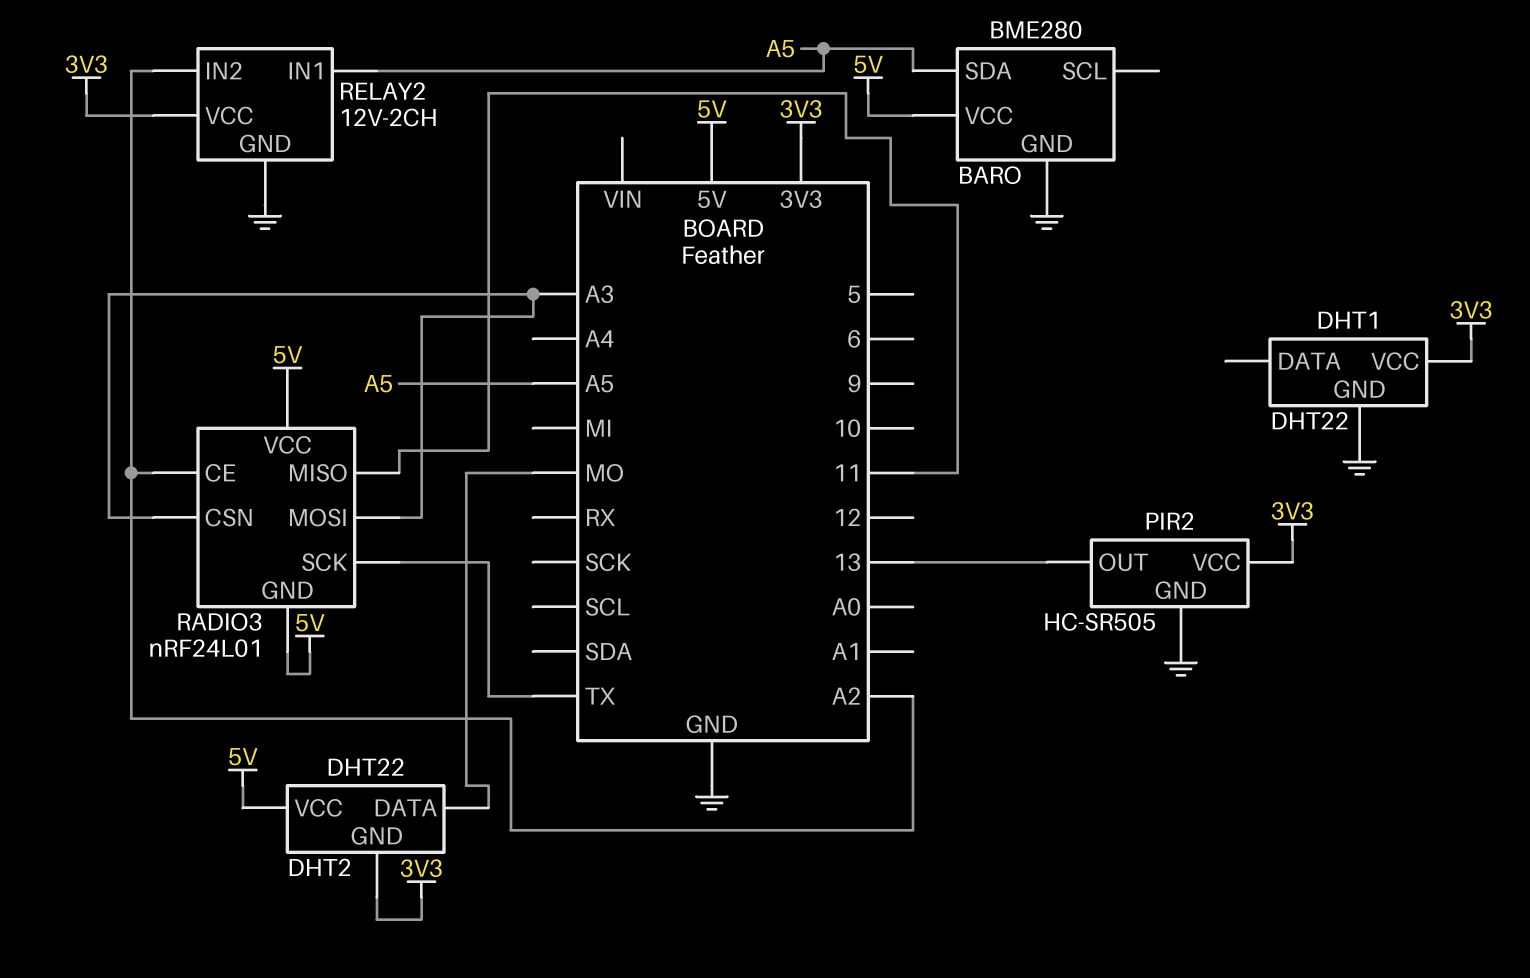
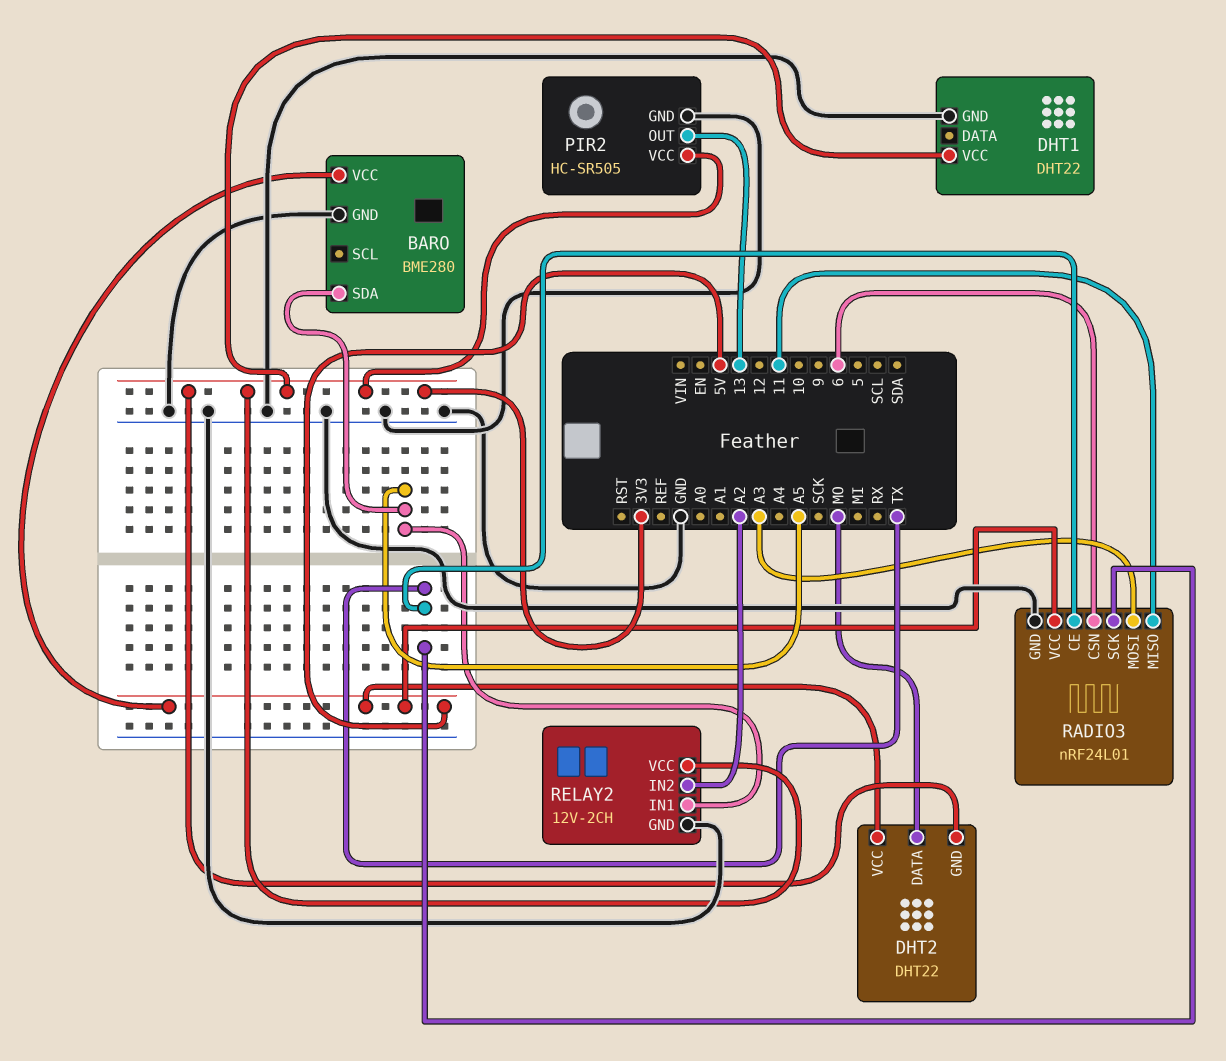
RADIO3 pin CE: A2 -> TX
RADIO3 pin CSN: A3 -> 6
RADIO3 pin GND: 5V -> GND

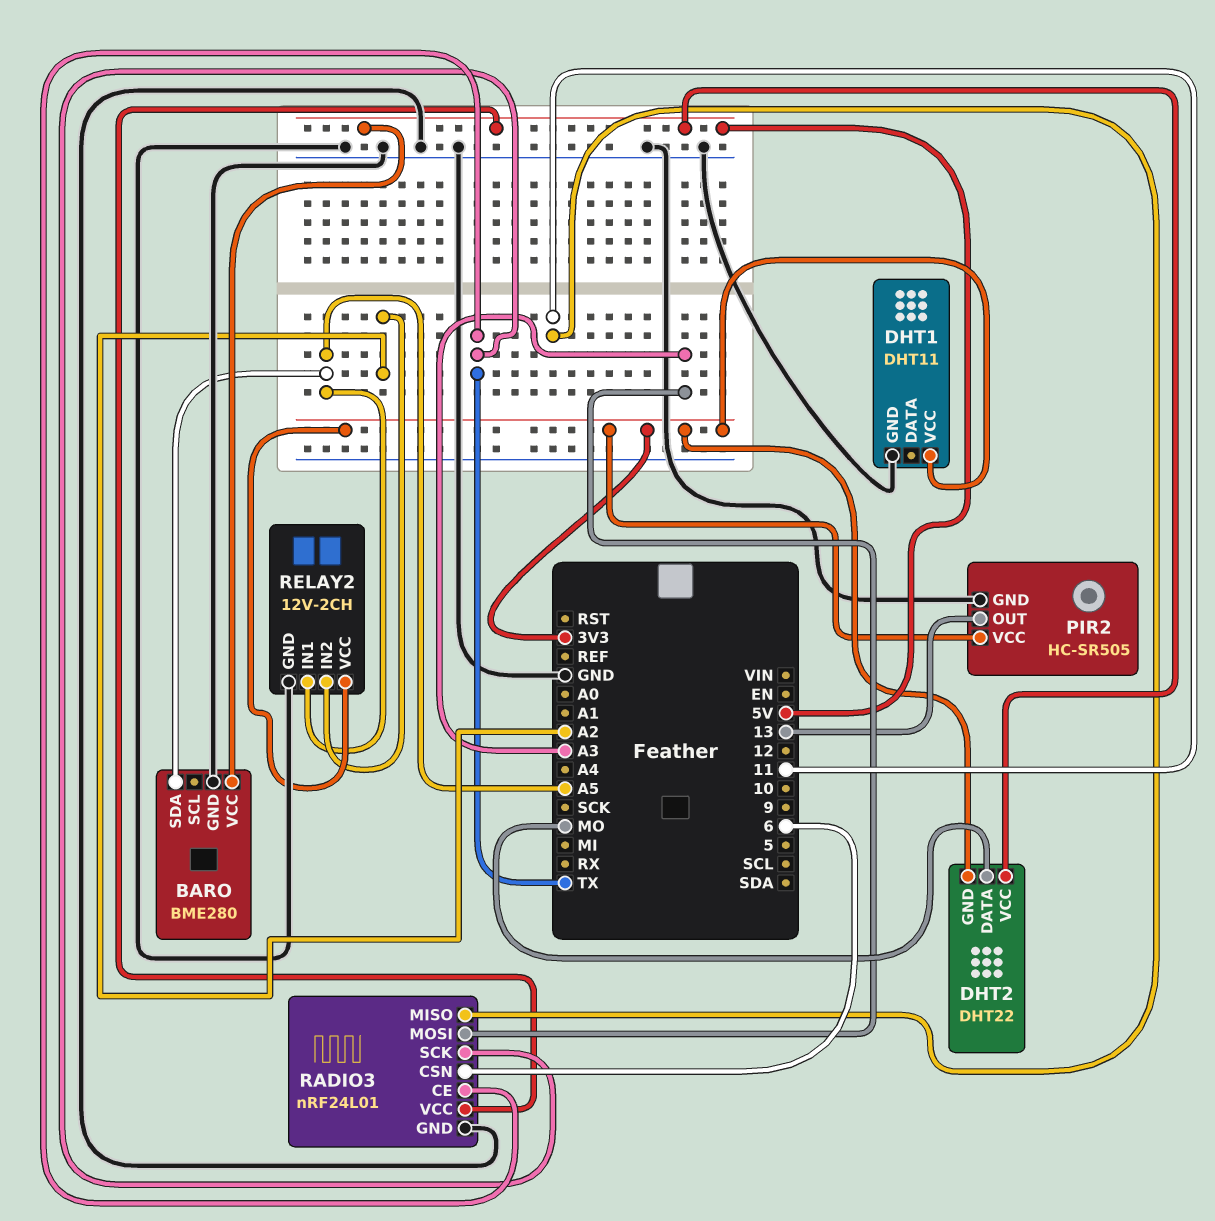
DHT1: DHT22 -> DHT11

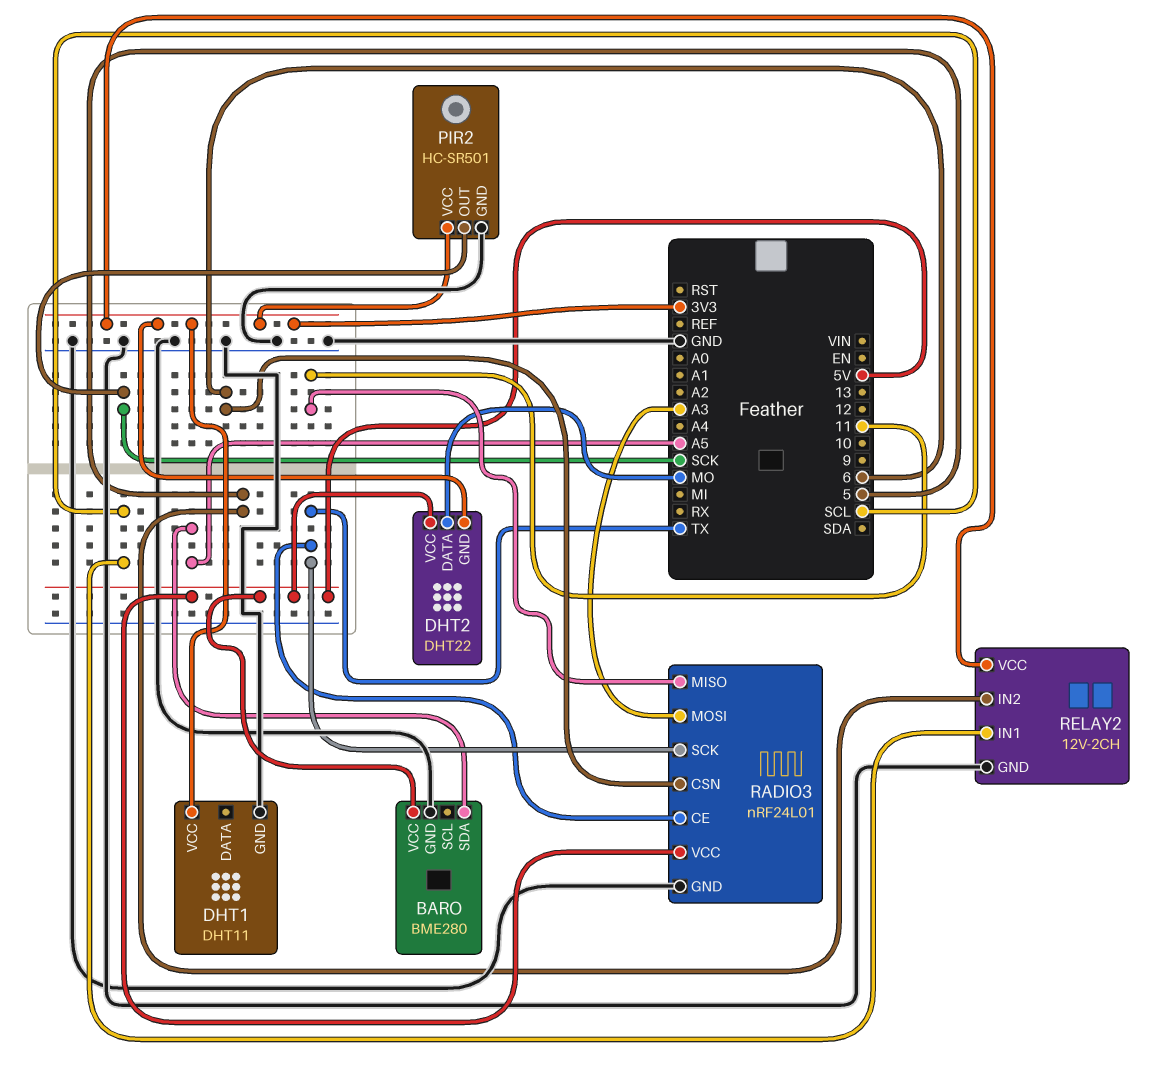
PIR2: HC-SR505 -> HC-SR501
PIR2 pin OUT: 13 -> SCK
RELAY2 pin IN1: A5 -> SCL
RELAY2 pin IN2: A2 -> 5

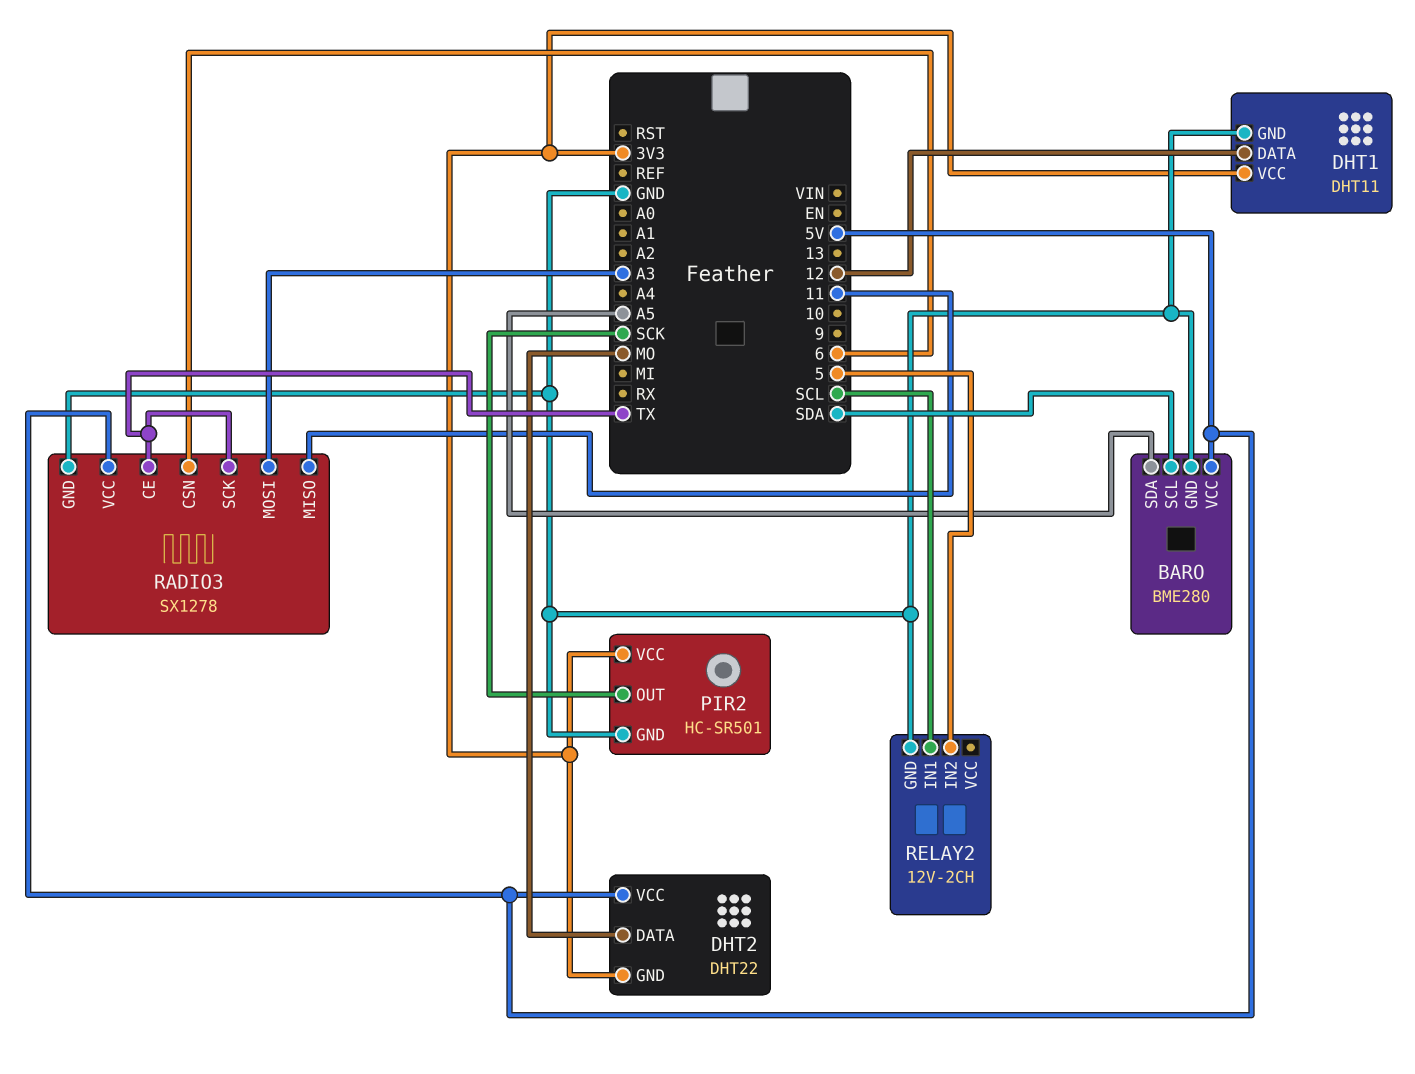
BARO pin SCL: none -> SDA
DHT1 pin DATA: none -> 12
RADIO3: nRF24L01 -> SX1278
RELAY2 pin VCC: 3V3 -> none

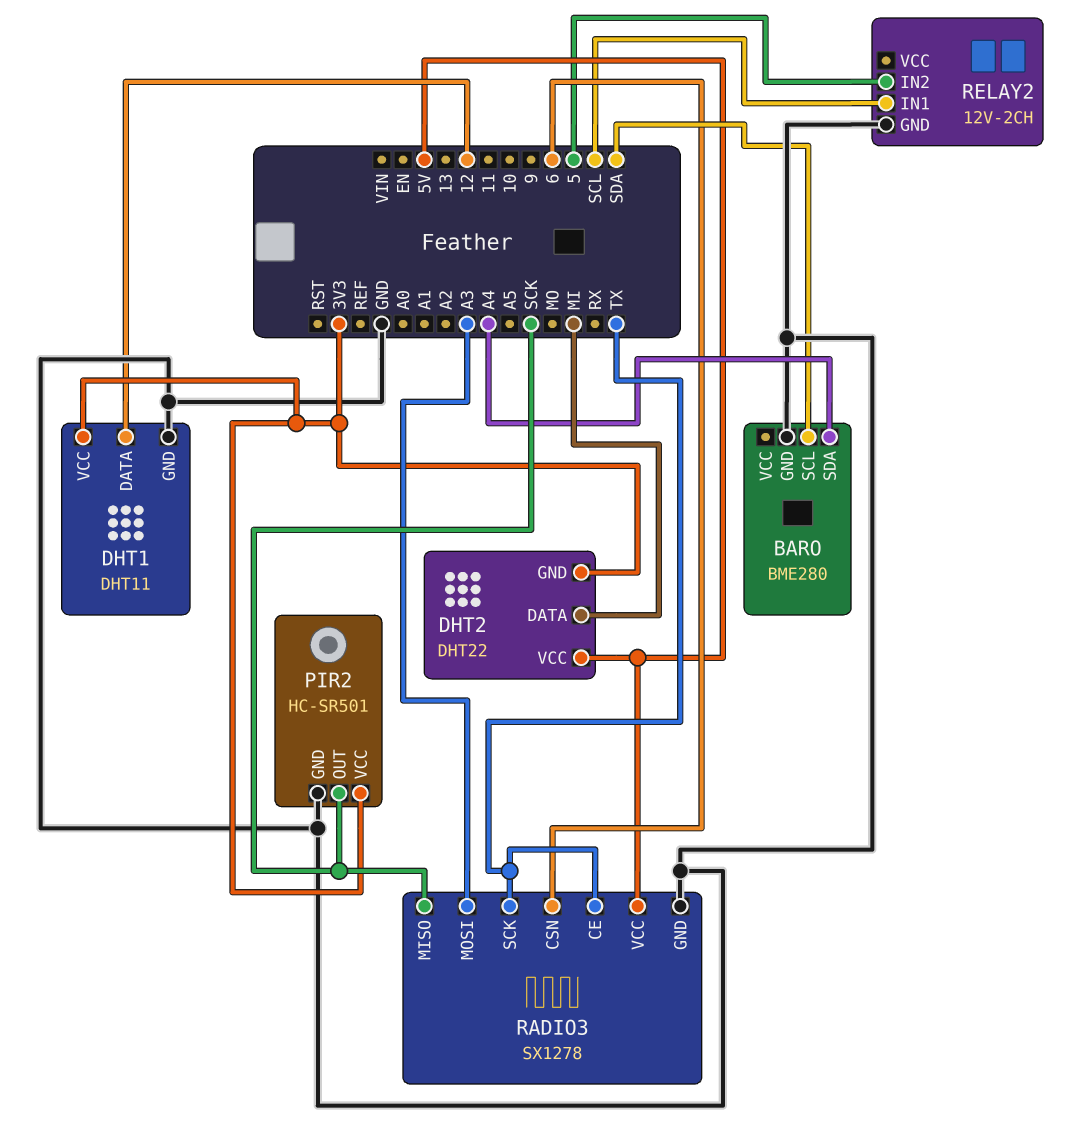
BARO pin SDA: A5 -> A4
BARO pin VCC: 5V -> none
DHT2 pin DATA: MO -> MI
RADIO3 pin MISO: 11 -> SCK

